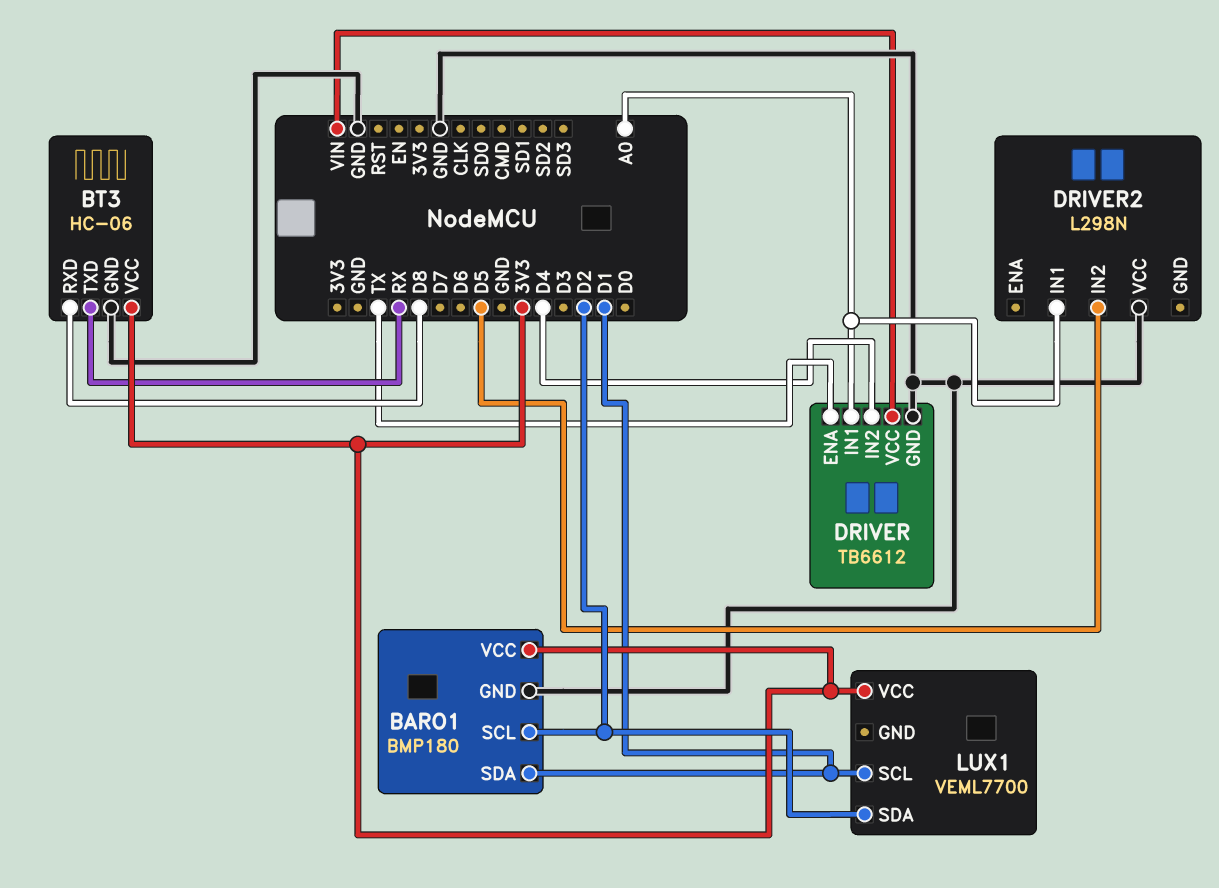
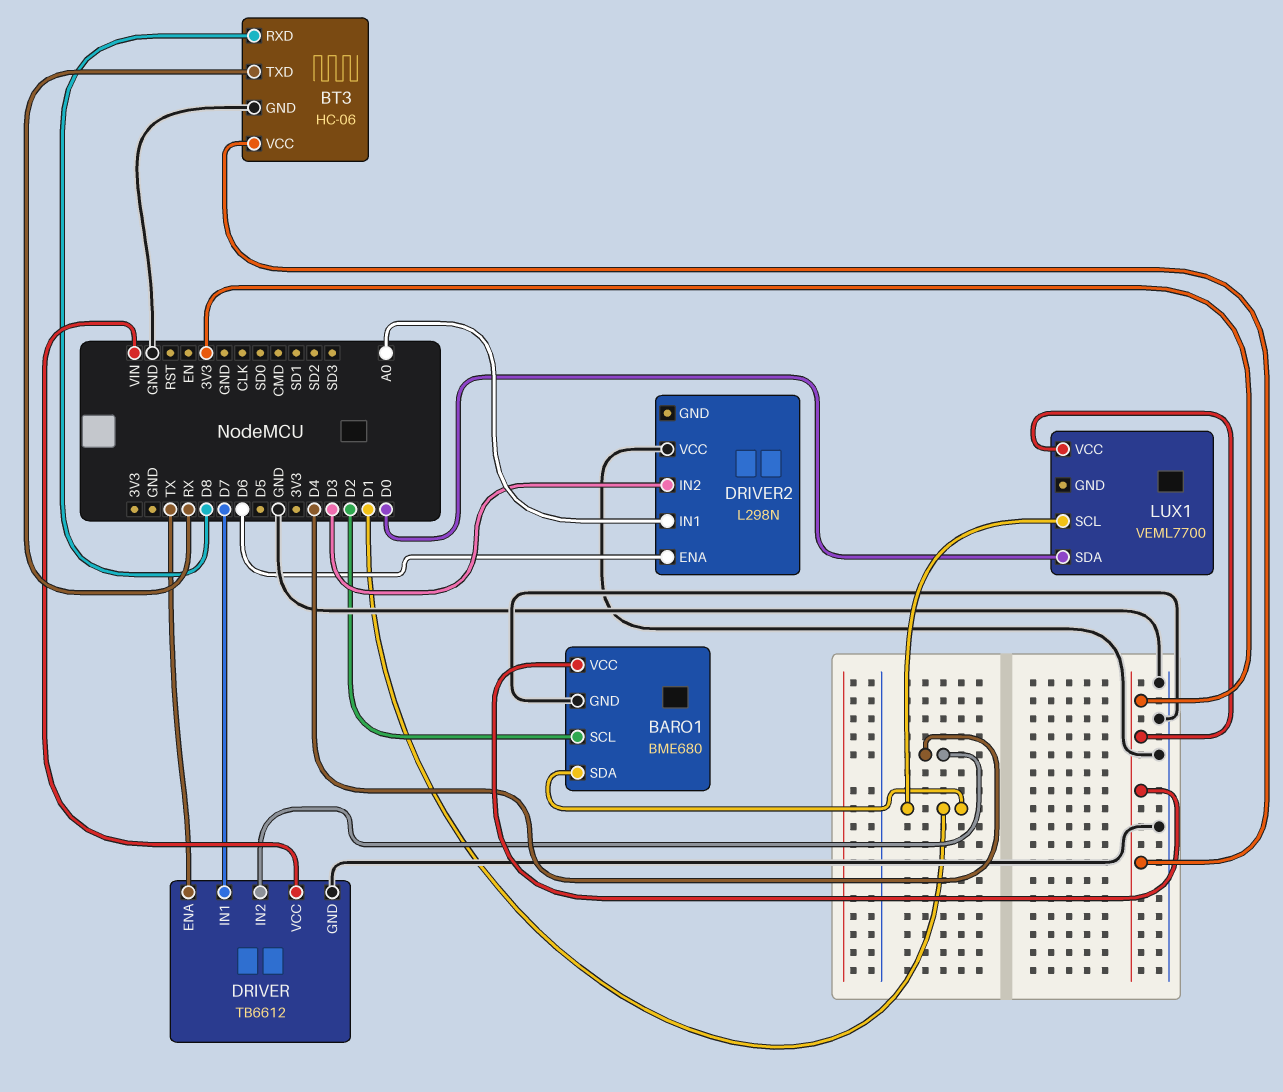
BARO1: BMP180 -> BME680
DRIVER pin IN1: A0 -> D7
DRIVER2 pin ENA: none -> D6
DRIVER2 pin IN2: D5 -> D3
LUX1 pin SDA: D2 -> D0

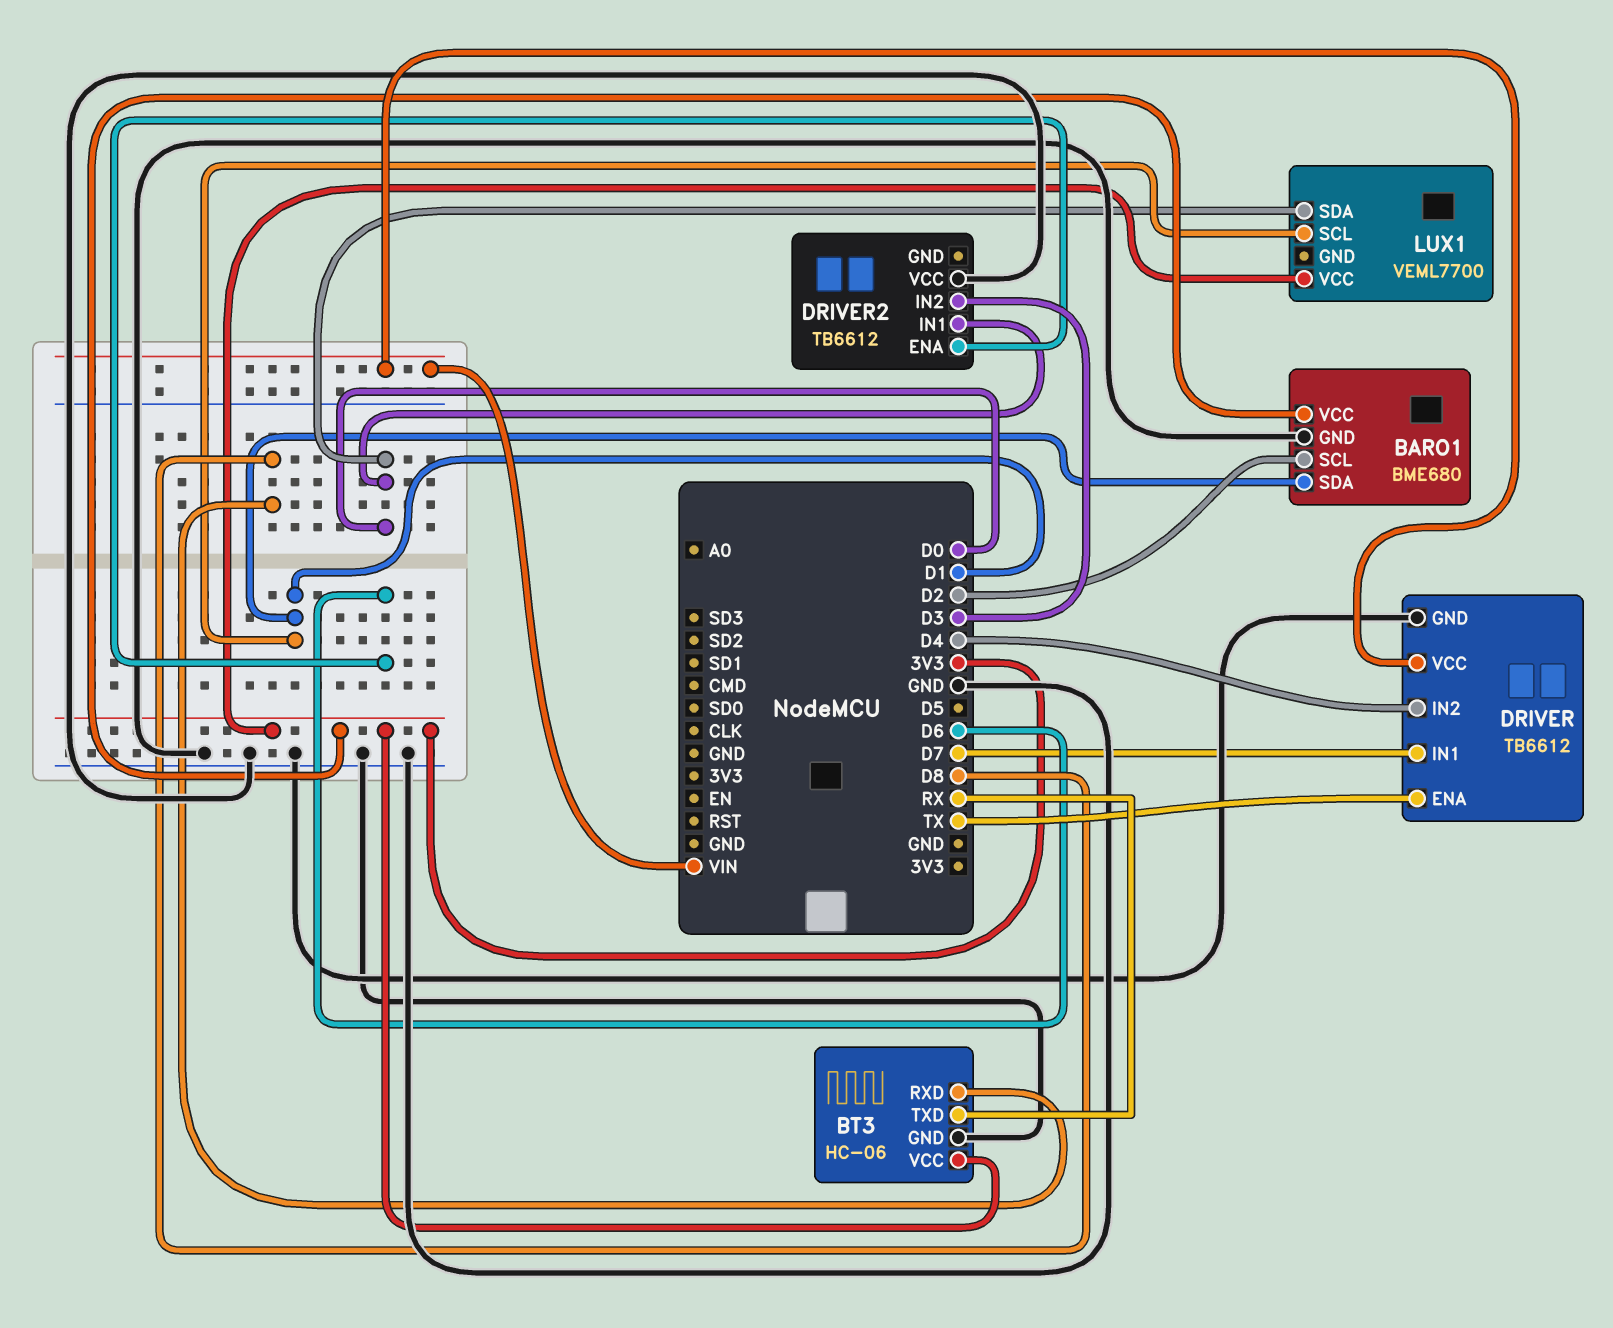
DRIVER2: L298N -> TB6612
DRIVER2 pin IN1: A0 -> D0

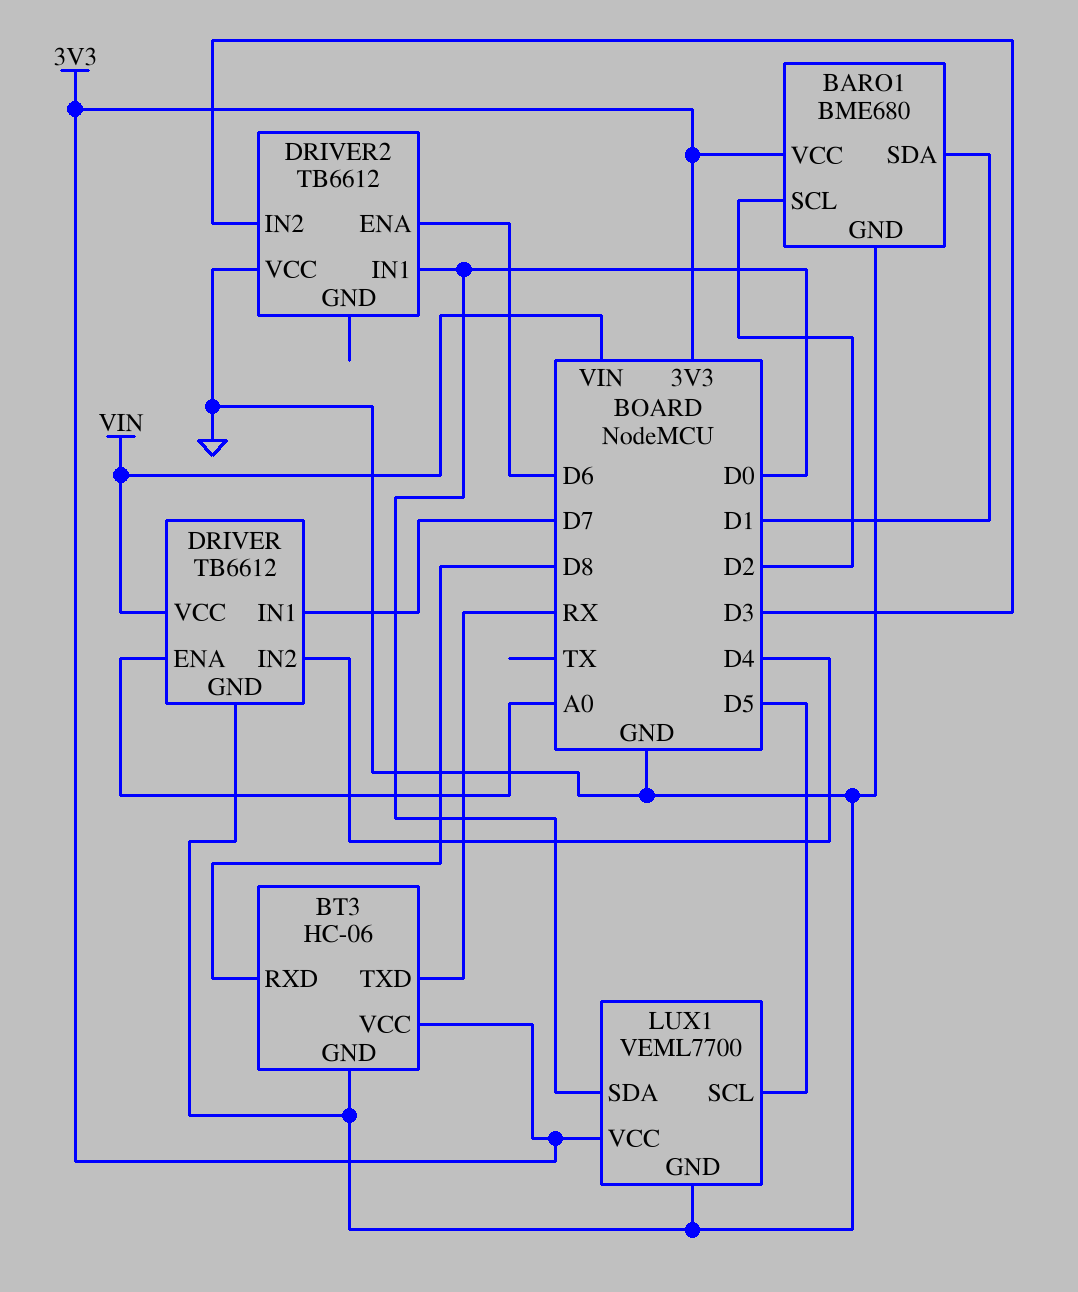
DRIVER pin ENA: TX -> A0
LUX1 pin GND: none -> GND
LUX1 pin SCL: D1 -> D5

